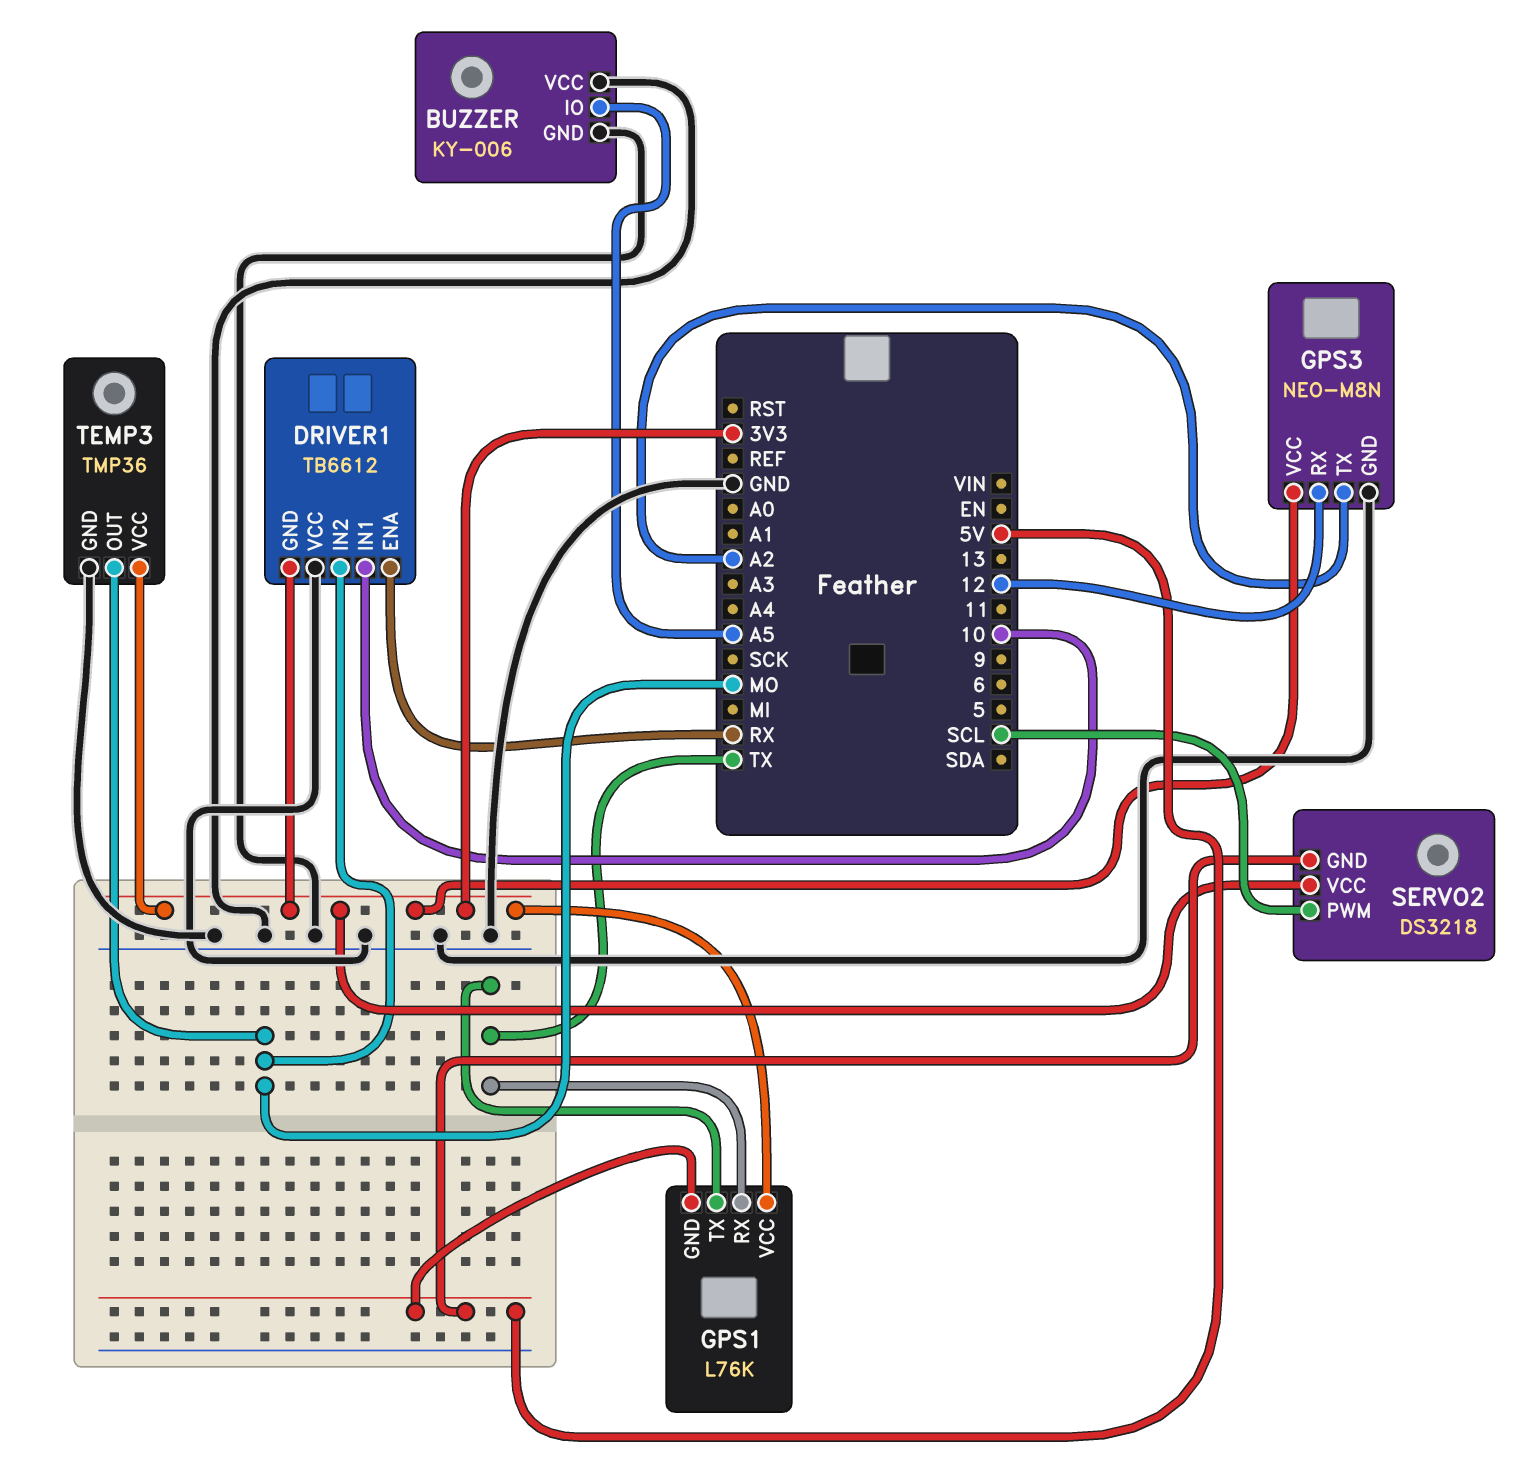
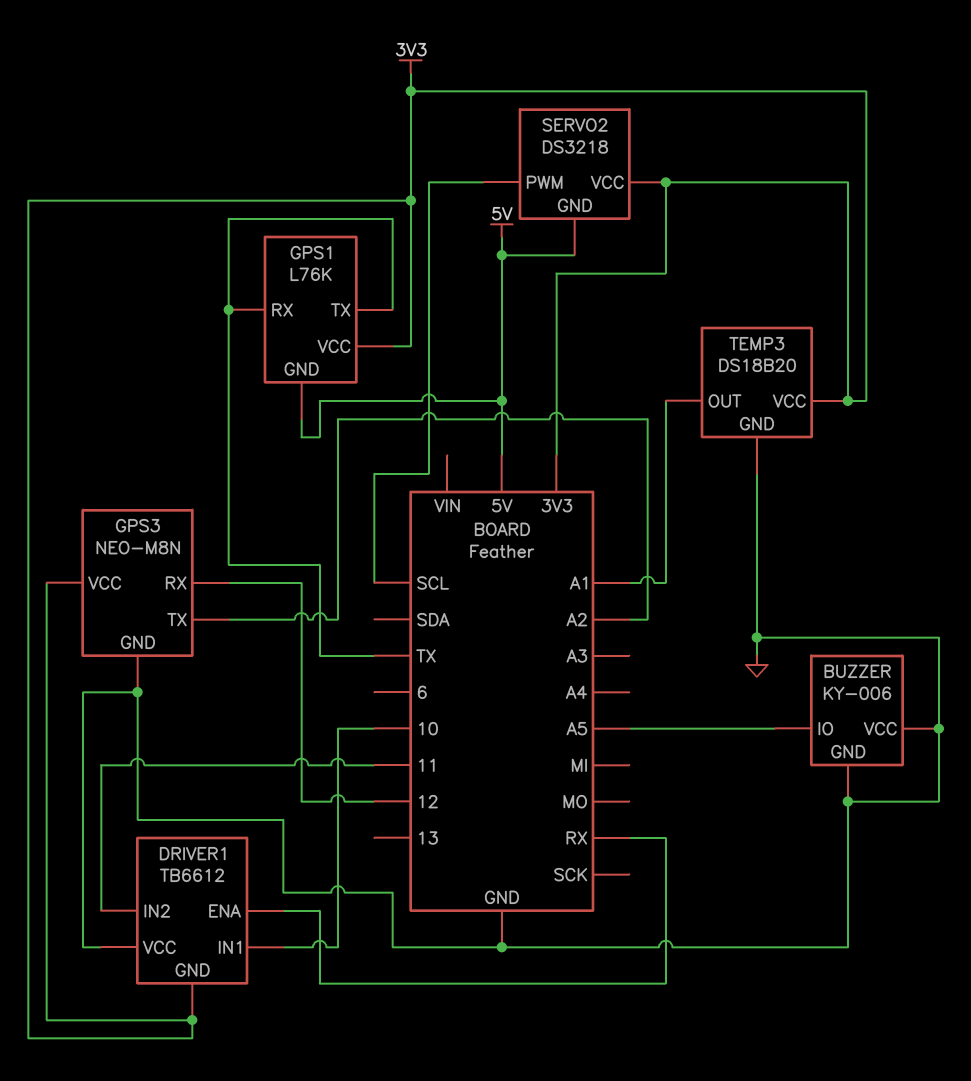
DRIVER1 pin IN2: MO -> 11
TEMP3: TMP36 -> DS18B20
TEMP3 pin OUT: MO -> A1

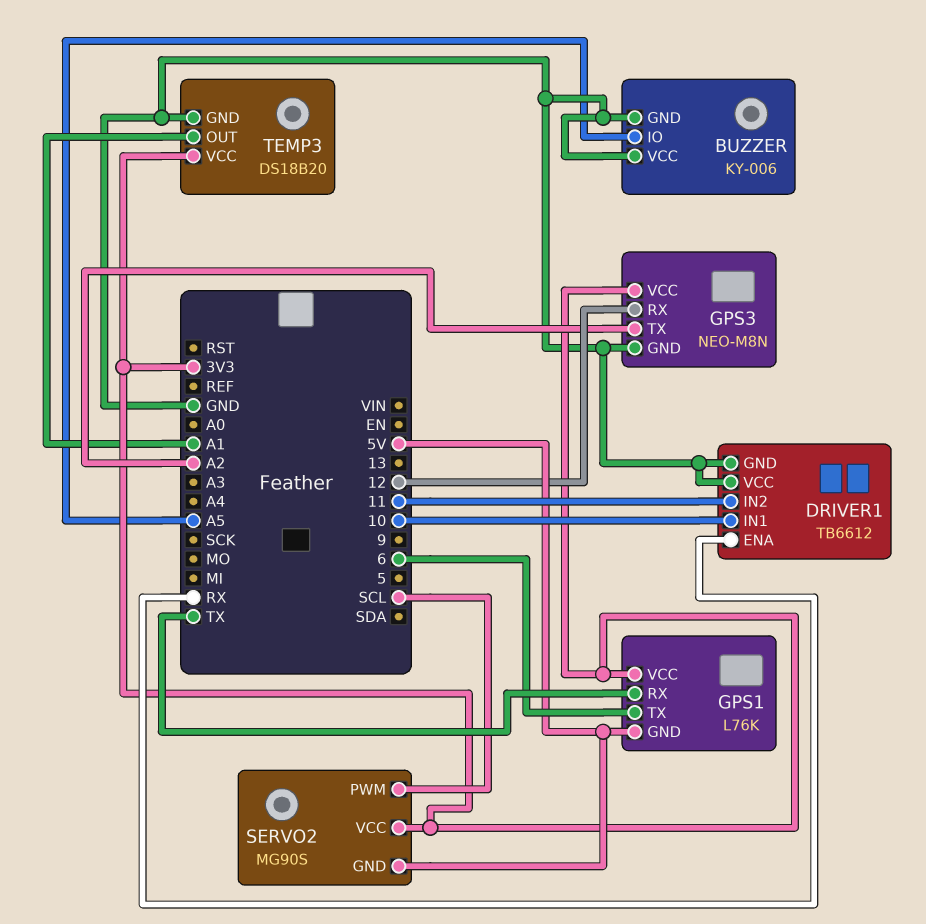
DRIVER1 pin GND: 3V3 -> GND
GPS1 pin TX: TX -> 6
SERVO2: DS3218 -> MG90S

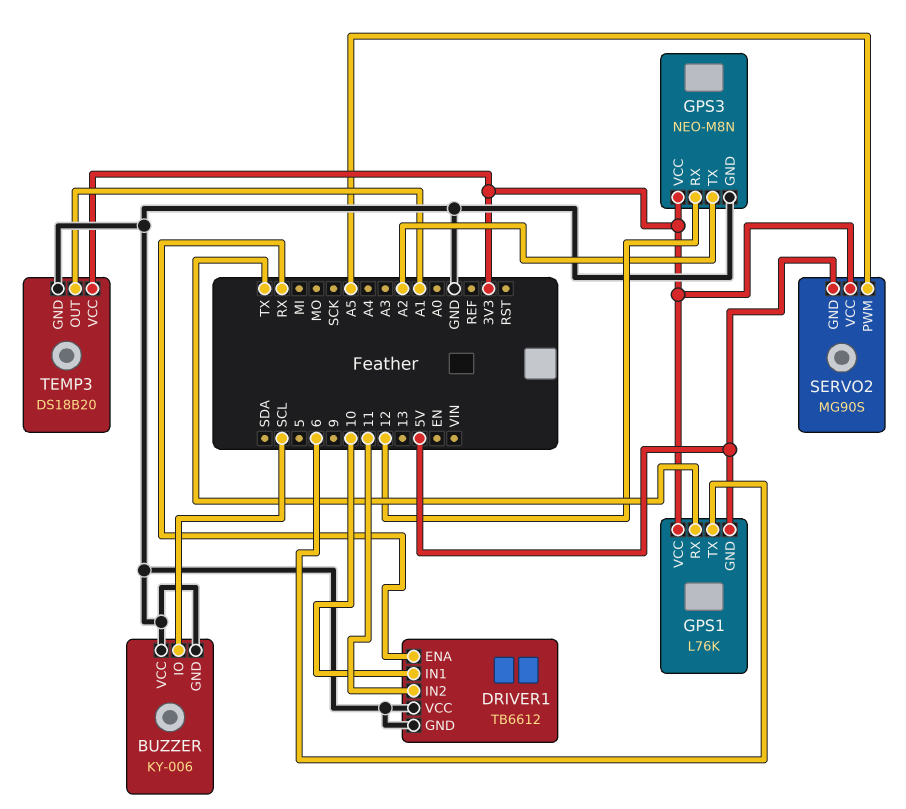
BUZZER pin IO: A5 -> SCL
SERVO2 pin PWM: SCL -> A5

